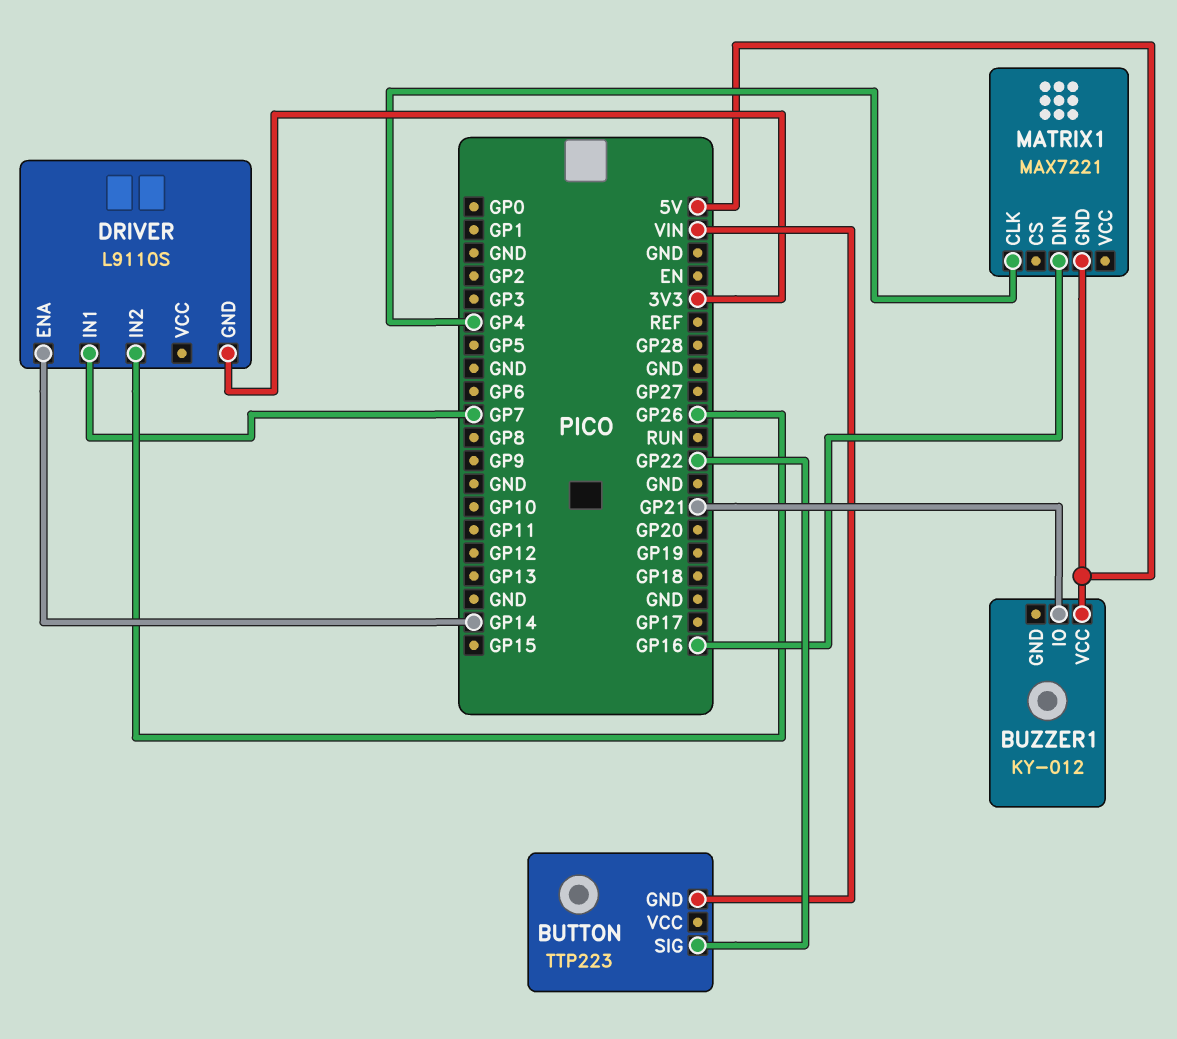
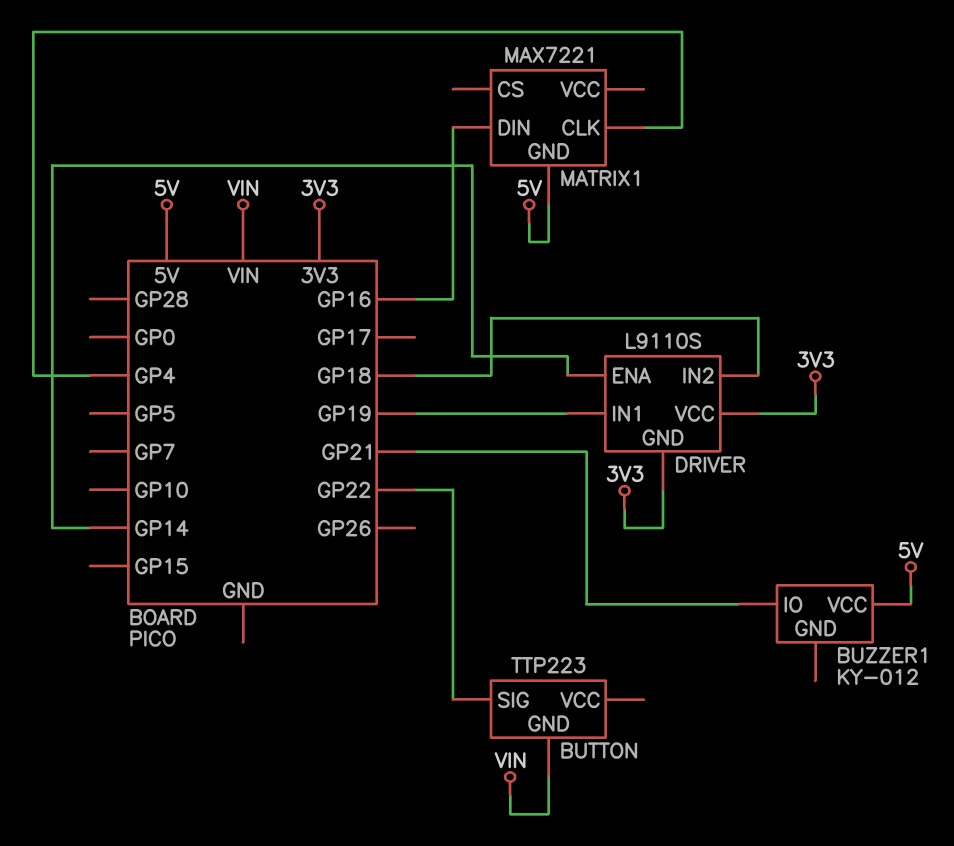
DRIVER pin IN1: GP7 -> GP19
DRIVER pin IN2: GP26 -> GP18
DRIVER pin VCC: none -> 3V3

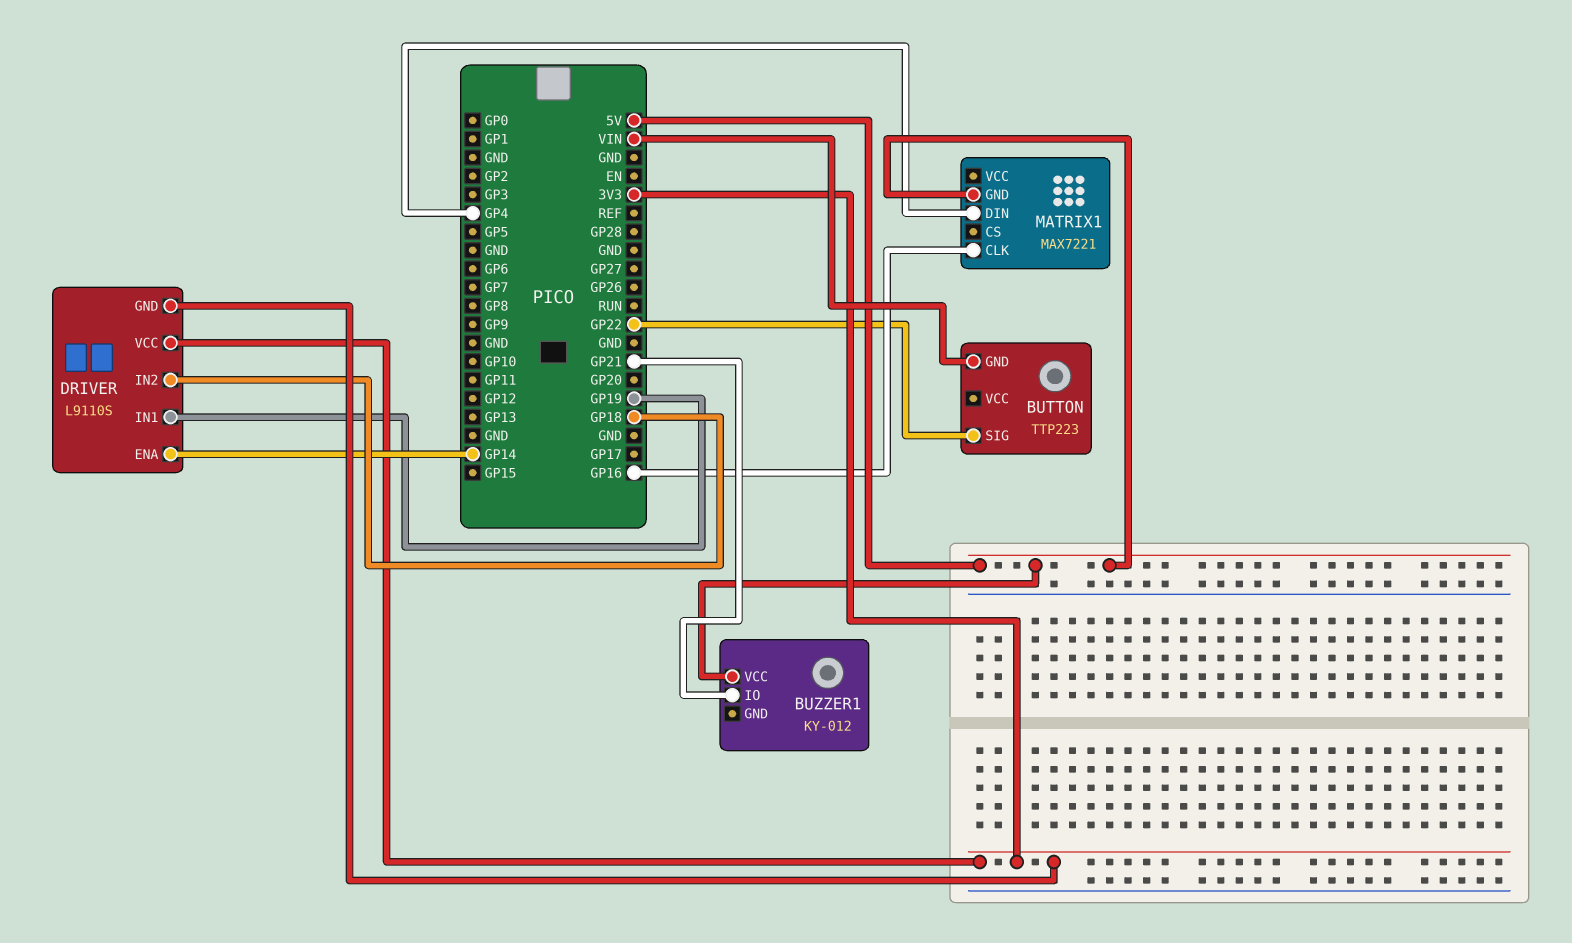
MATRIX1 pin CLK: GP4 -> GP16
MATRIX1 pin DIN: GP16 -> GP4

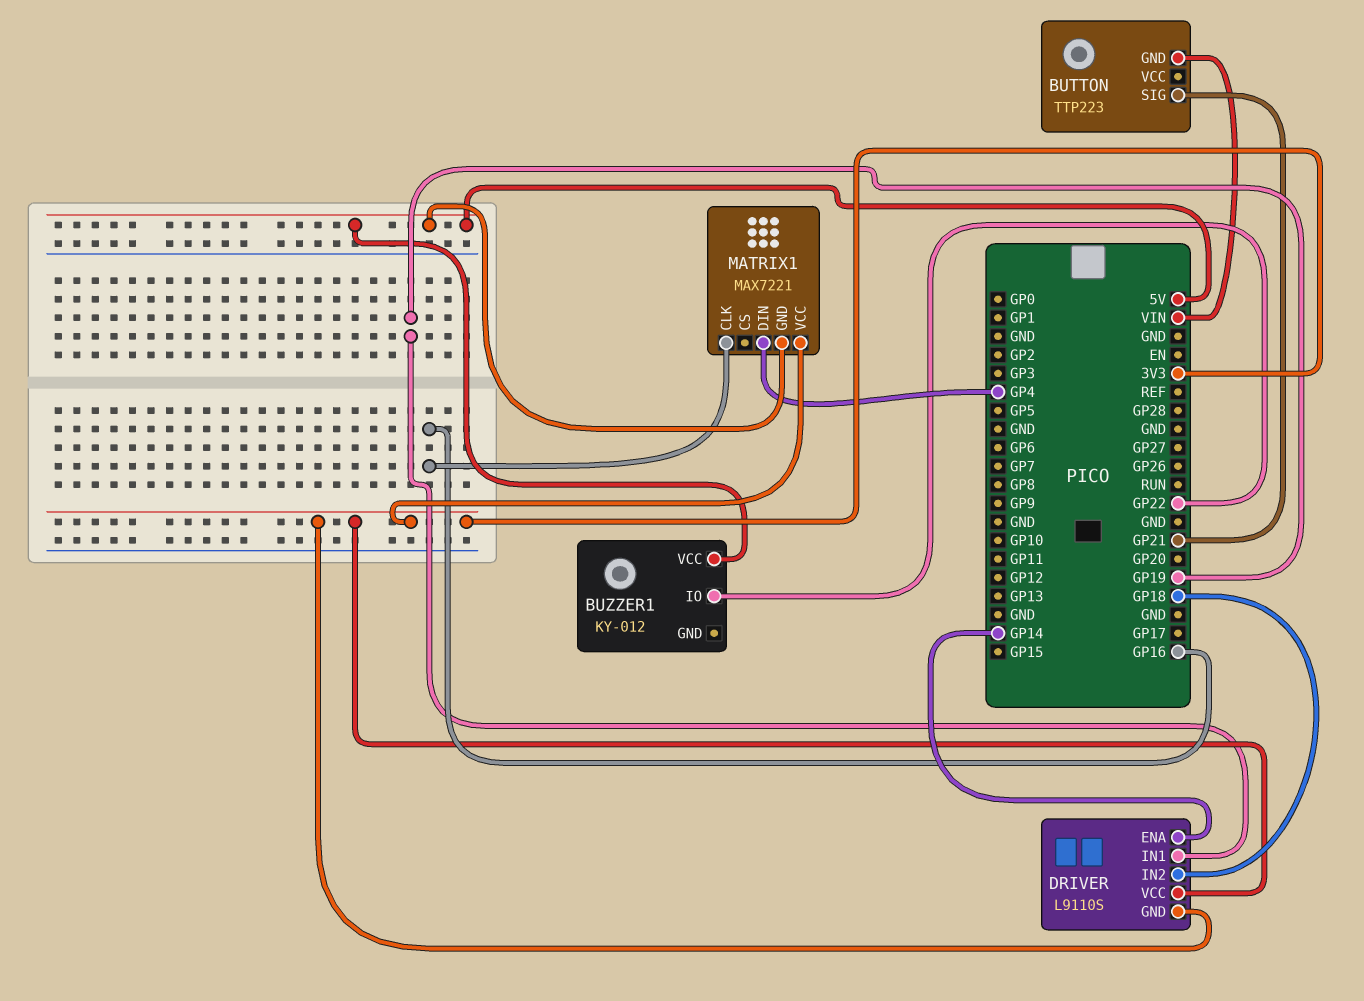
BUTTON pin SIG: GP22 -> GP21
BUZZER1 pin IO: GP21 -> GP22
MATRIX1 pin VCC: none -> 3V3

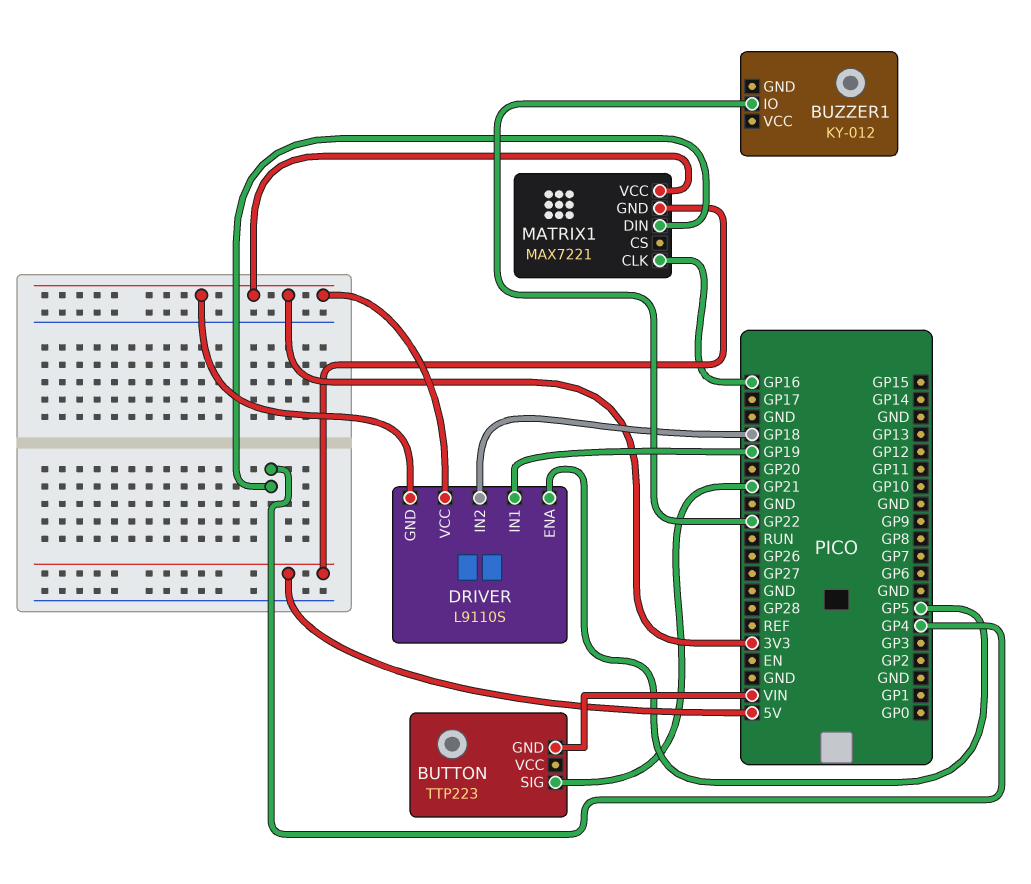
BUZZER1 pin VCC: 5V -> none
DRIVER pin ENA: GP14 -> GP5

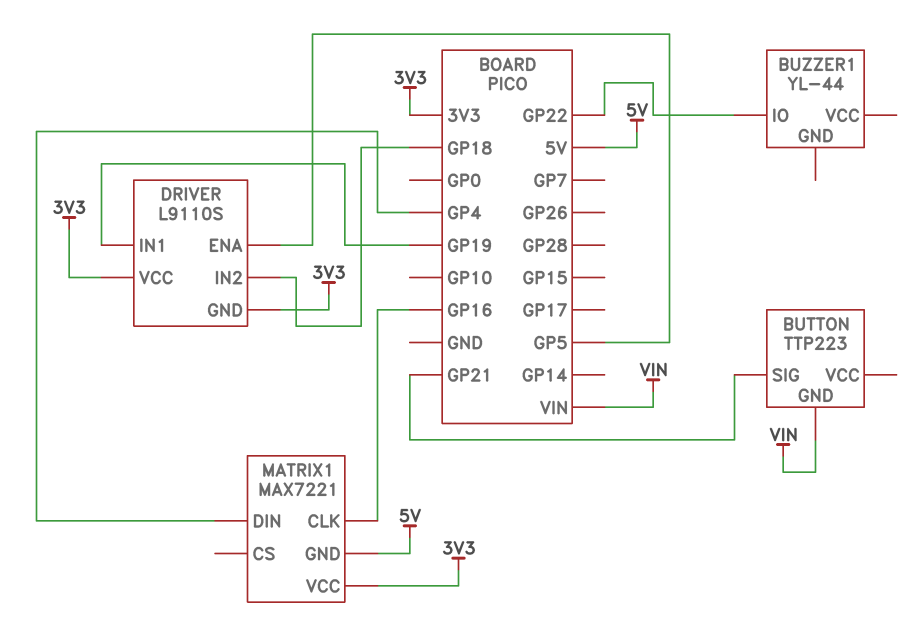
BUZZER1: KY-012 -> YL-44

